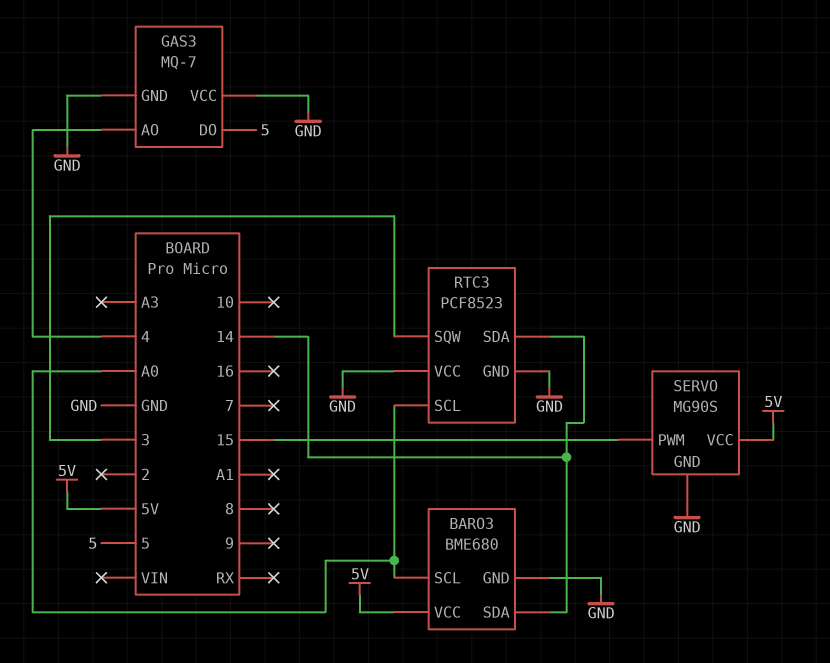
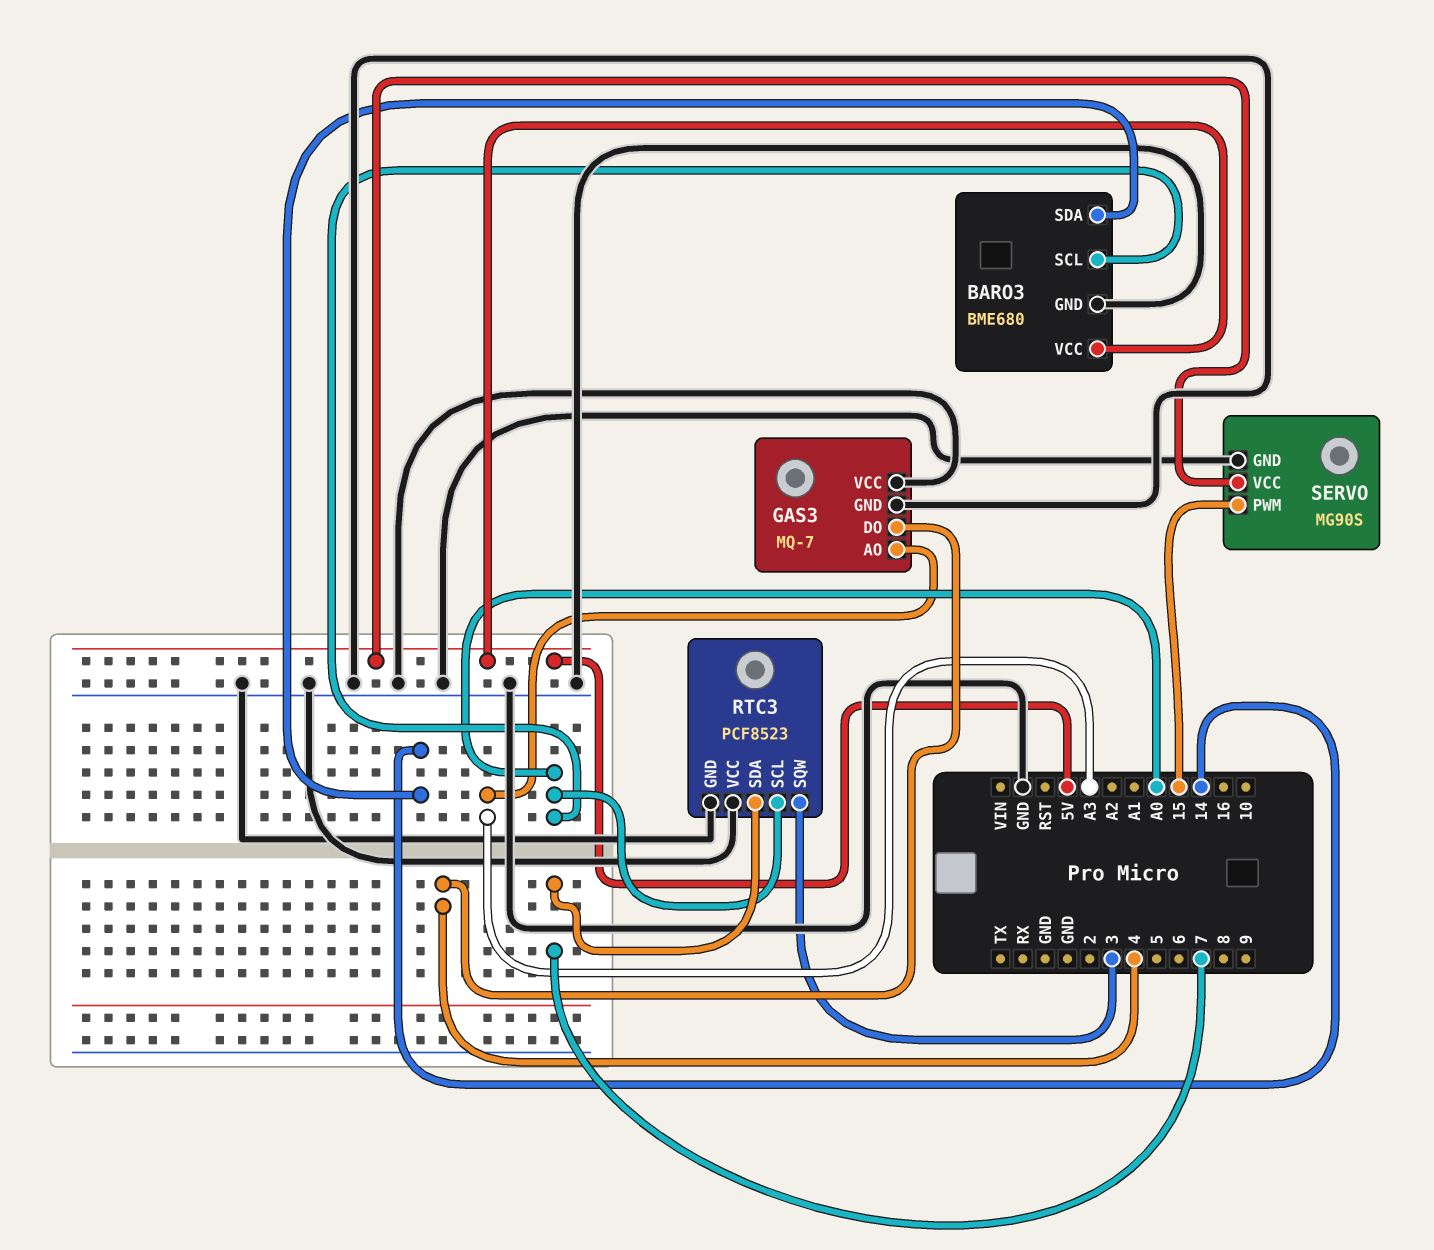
GAS3 pin AO: 4 -> A3
GAS3 pin DO: 5 -> 4
RTC3 pin SDA: 14 -> 7

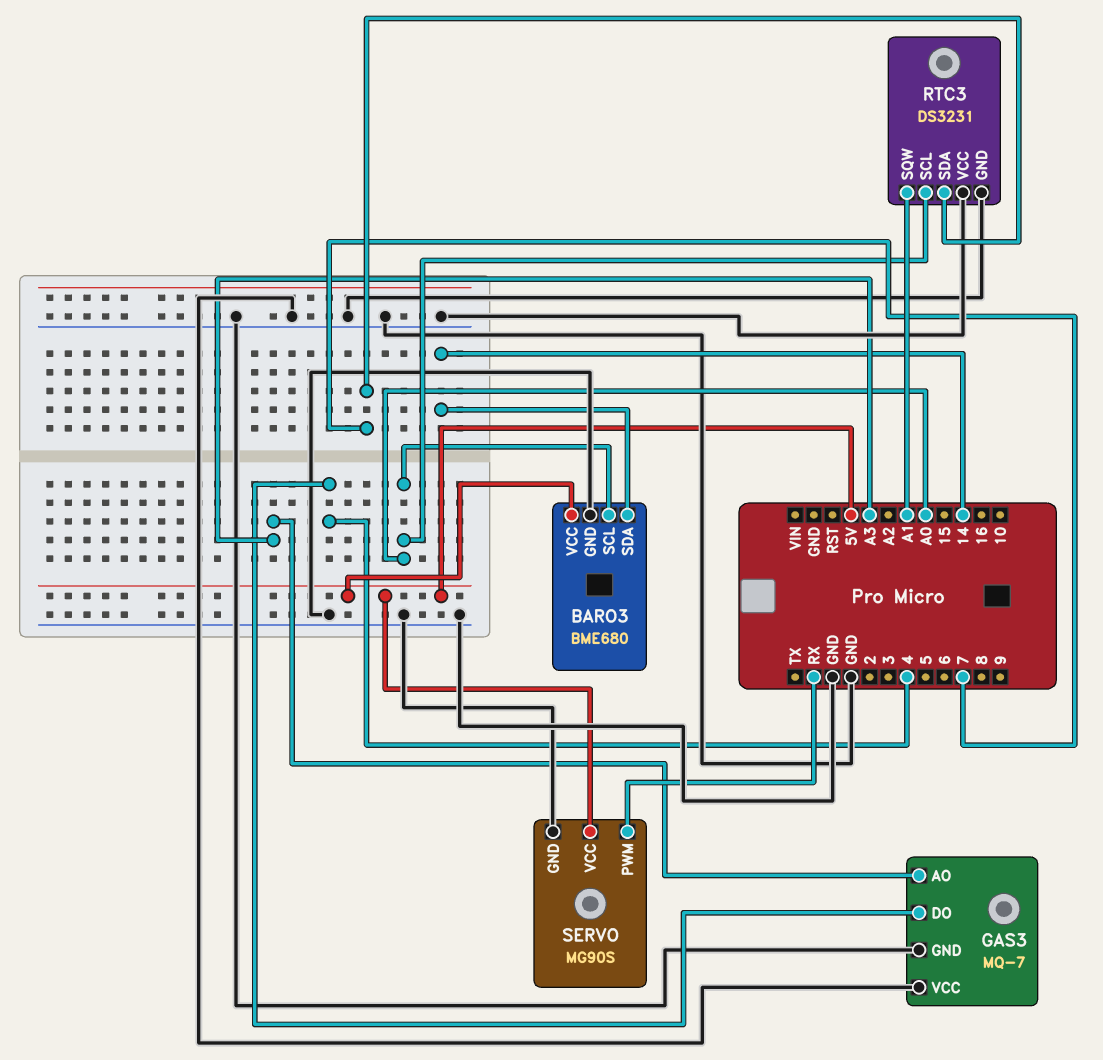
RTC3: PCF8523 -> DS3231
RTC3 pin SQW: 3 -> A1
SERVO pin PWM: 15 -> RX

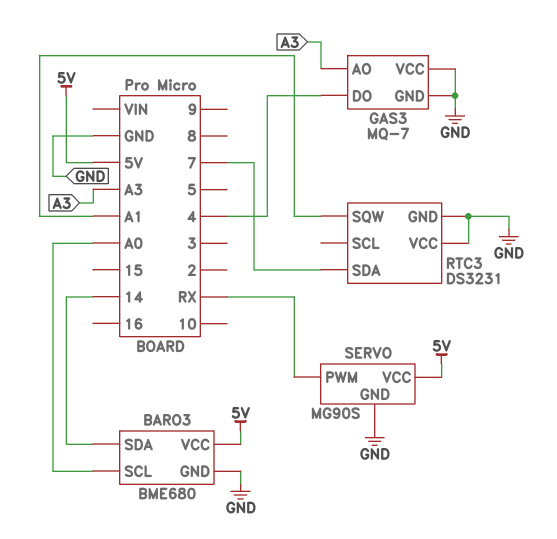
RTC3 pin SCL: A0 -> none

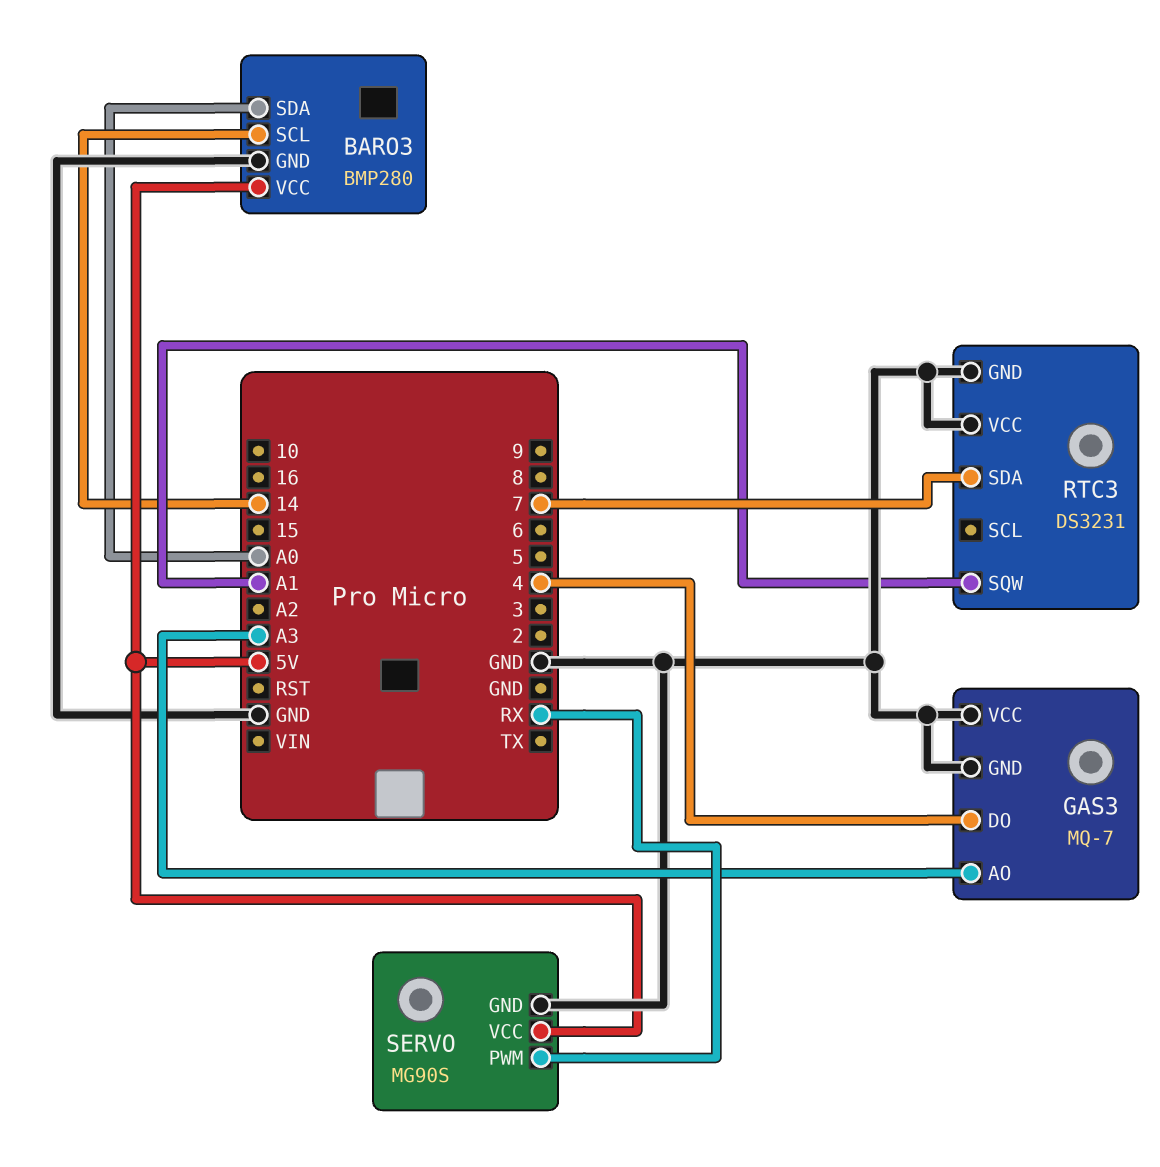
BARO3: BME680 -> BMP280
BARO3 pin SCL: A0 -> 14
BARO3 pin SDA: 14 -> A0

